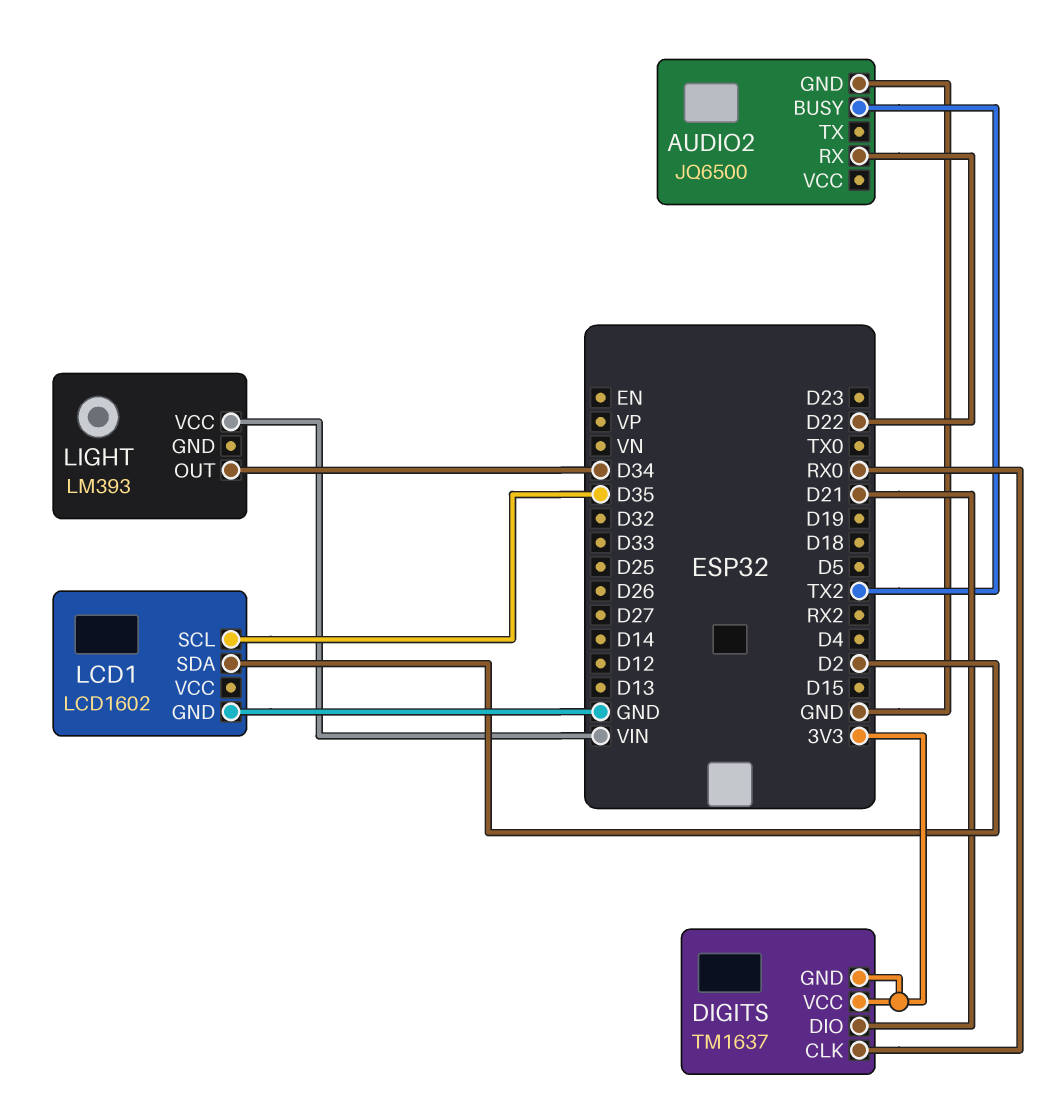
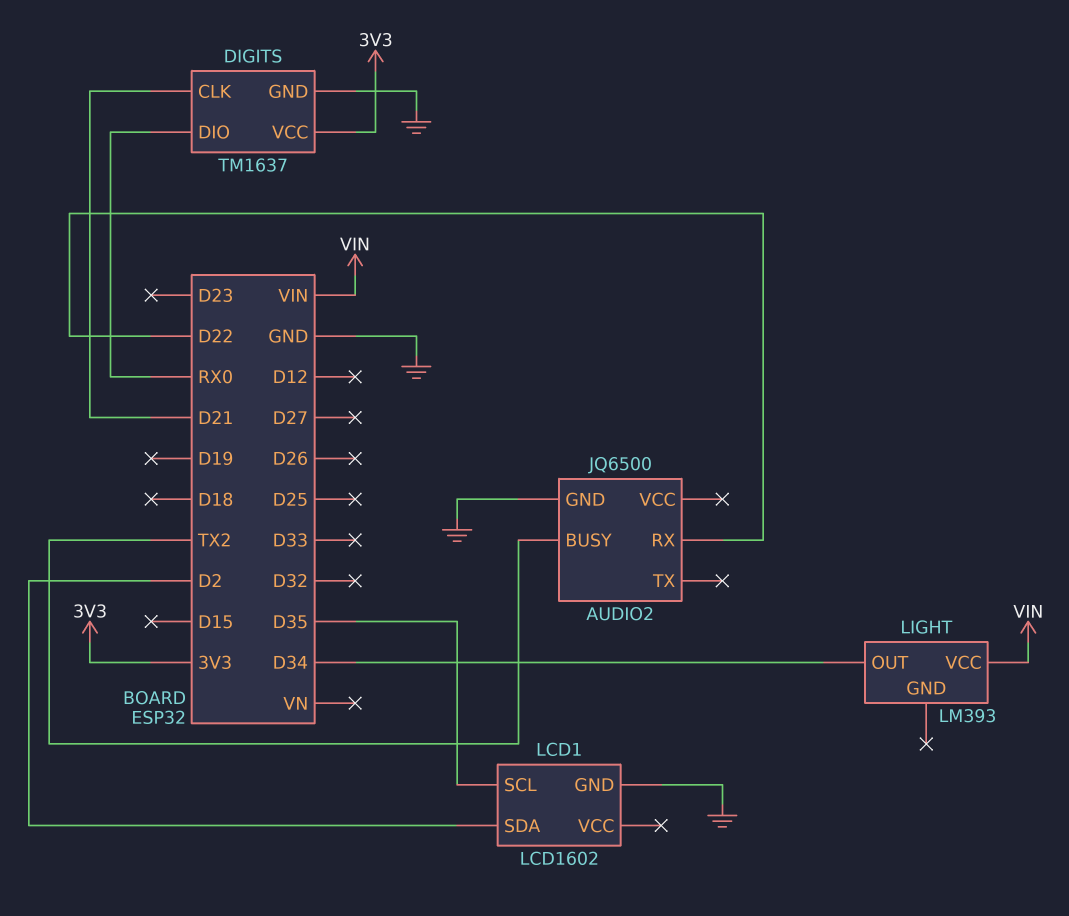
DIGITS pin CLK: RX0 -> D21
DIGITS pin DIO: D21 -> RX0
DIGITS pin GND: 3V3 -> GND

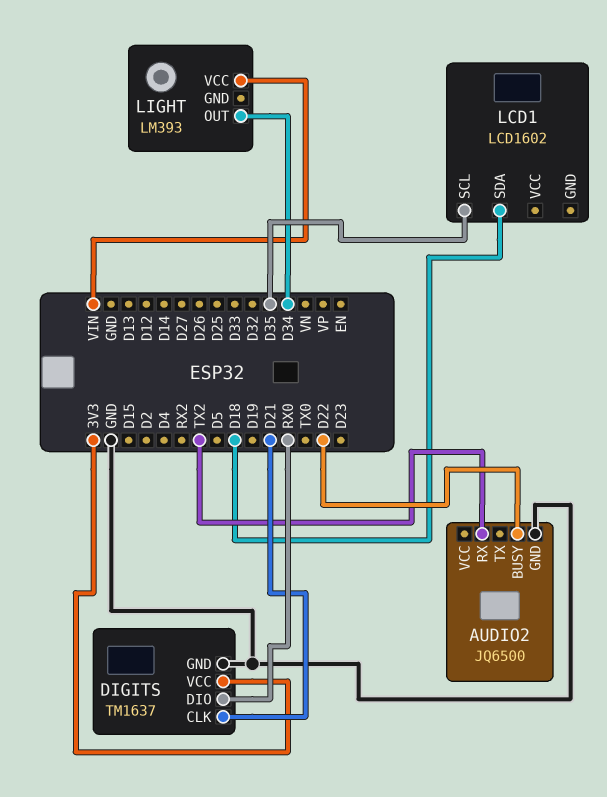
AUDIO2 pin BUSY: TX2 -> D22
AUDIO2 pin RX: D22 -> TX2
LCD1 pin GND: GND -> none
LCD1 pin SDA: D2 -> D18

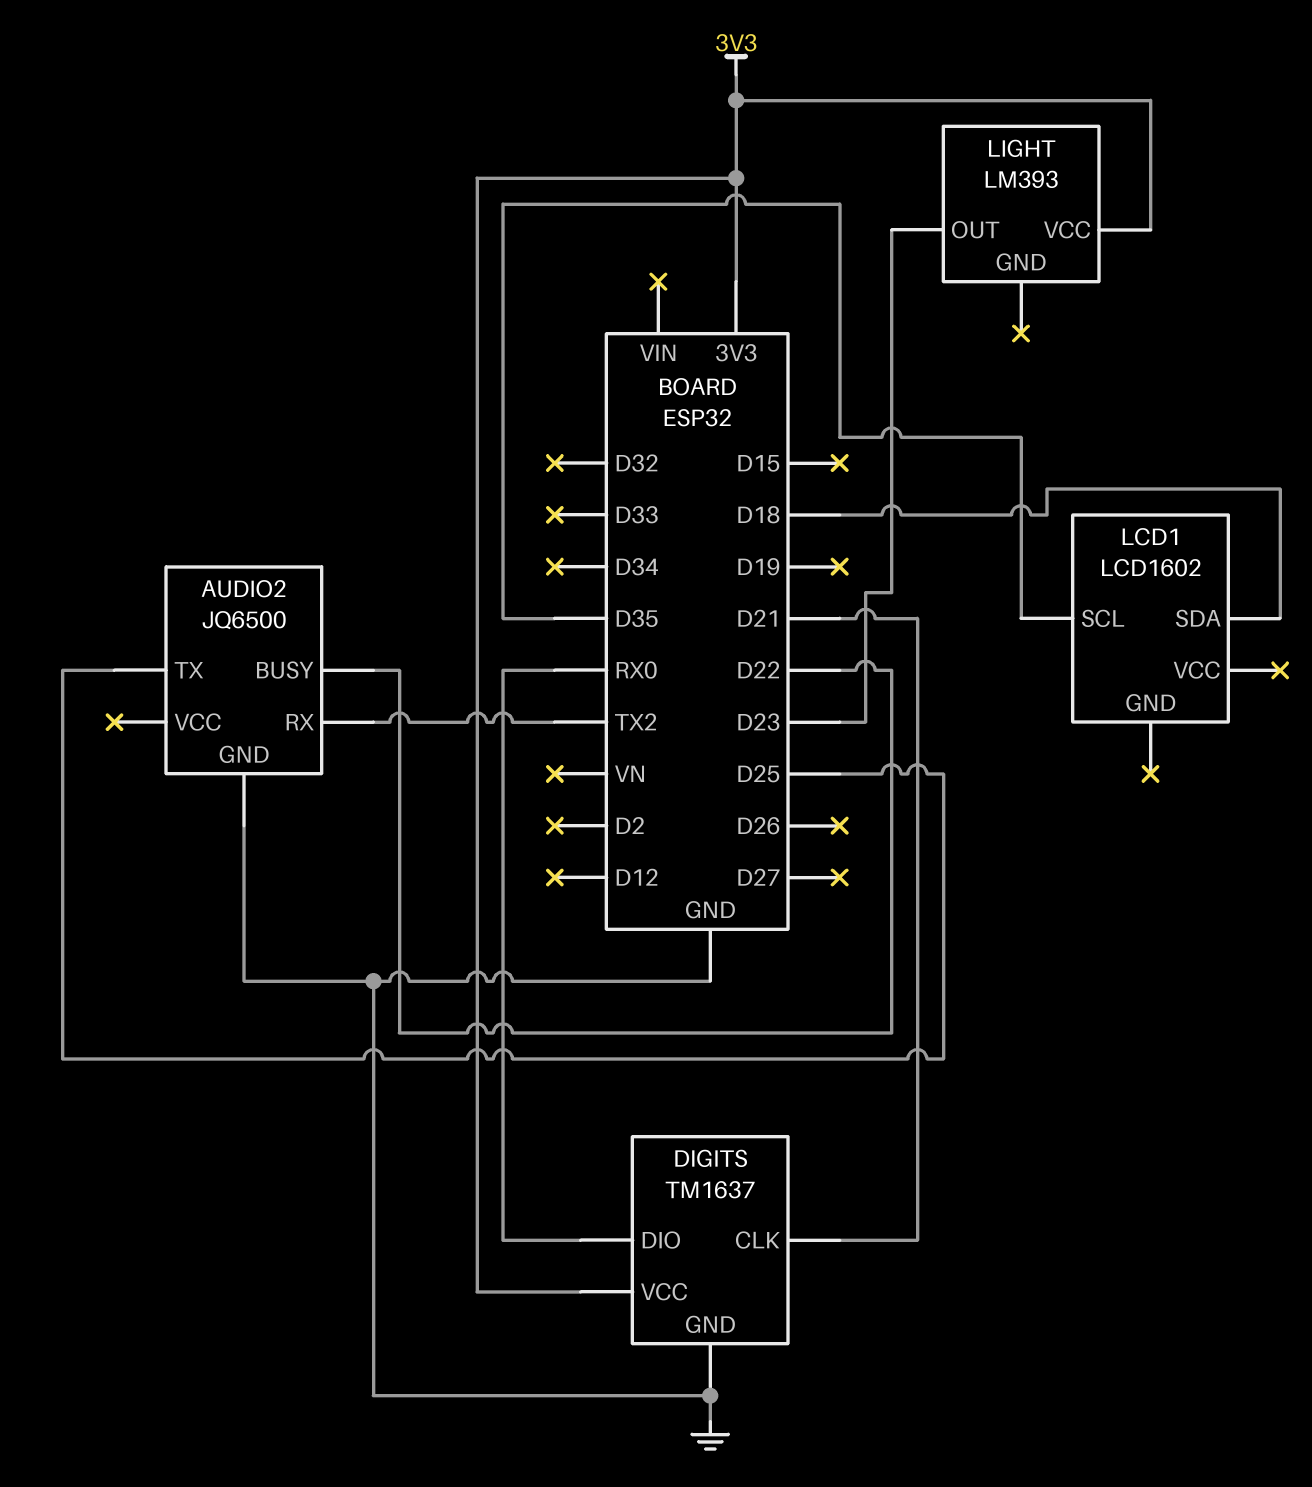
AUDIO2 pin TX: none -> D25
LIGHT pin OUT: D34 -> D23
LIGHT pin VCC: VIN -> 3V3

